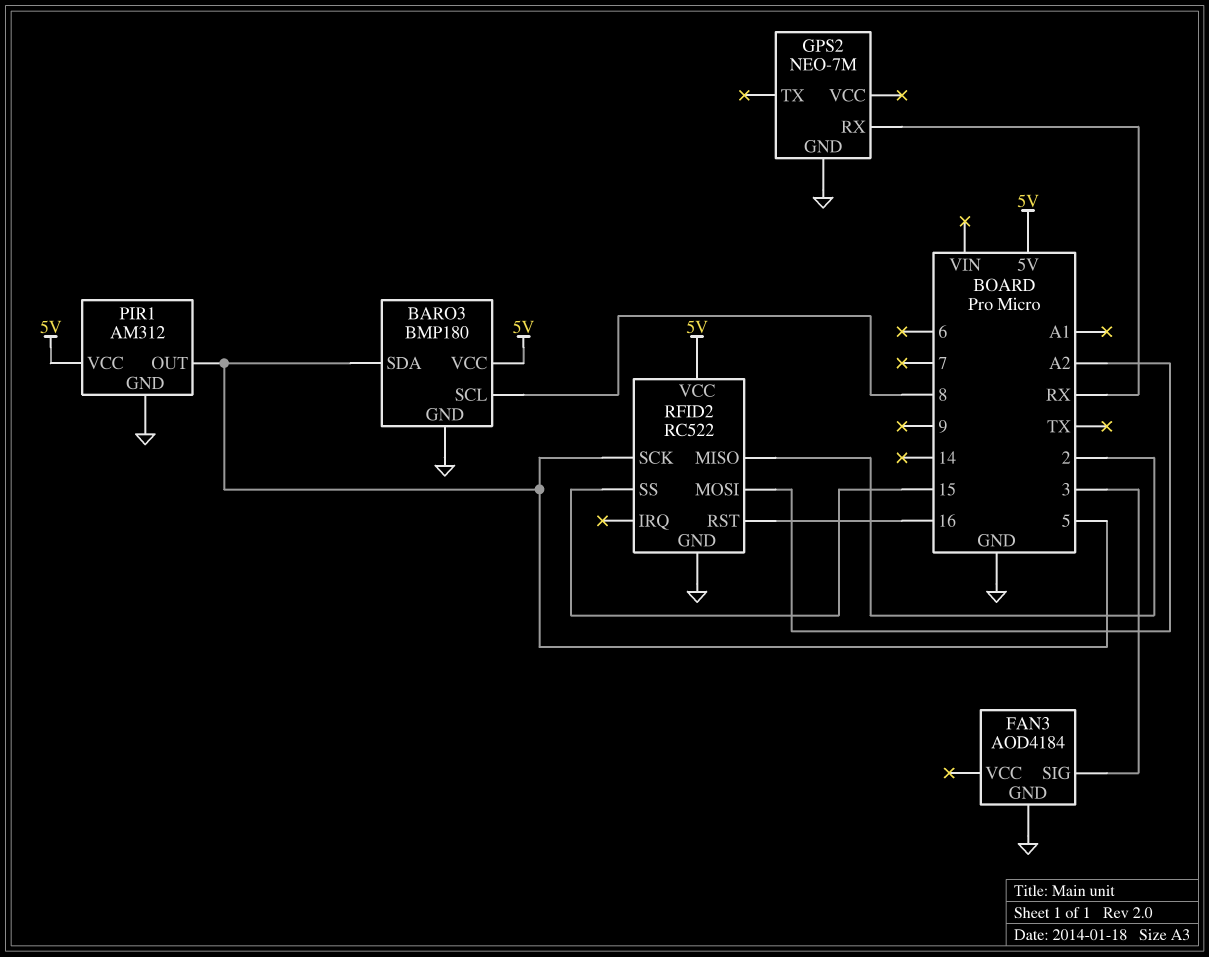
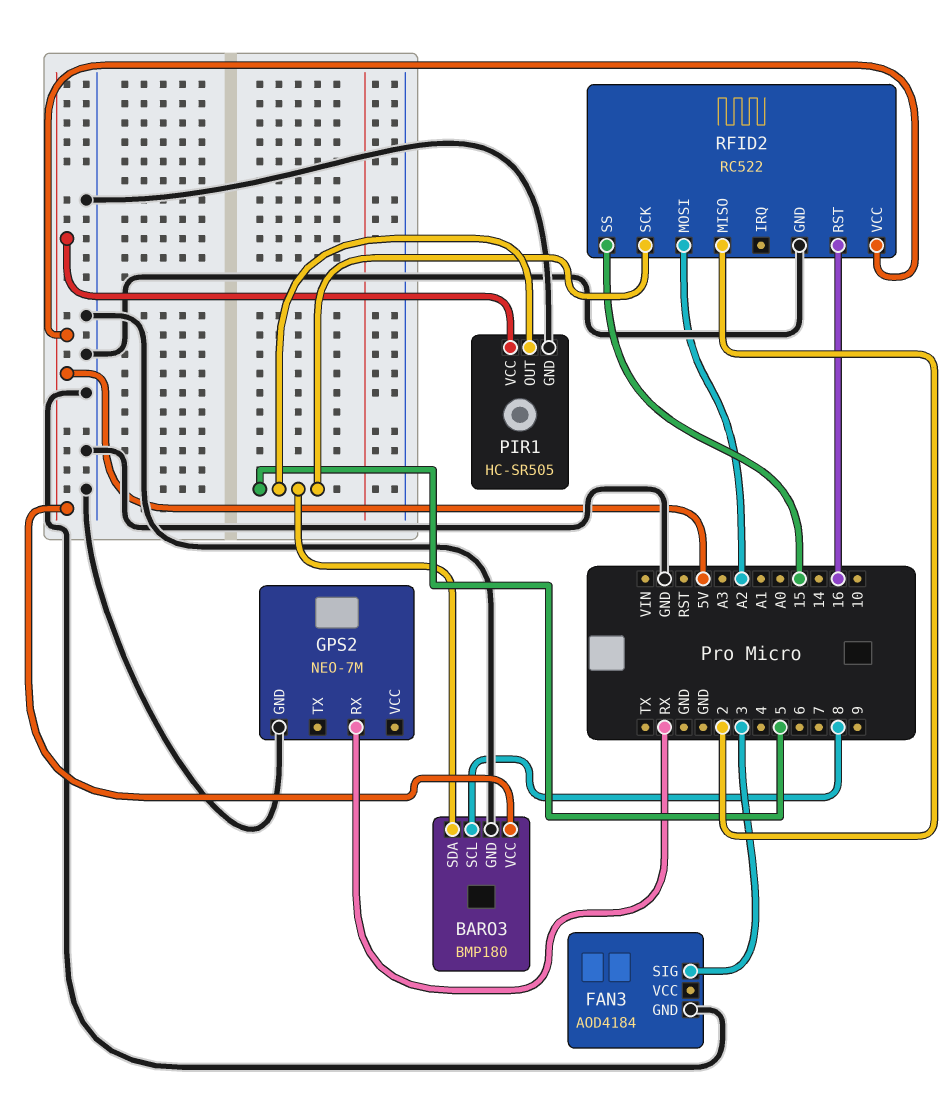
PIR1: AM312 -> HC-SR505

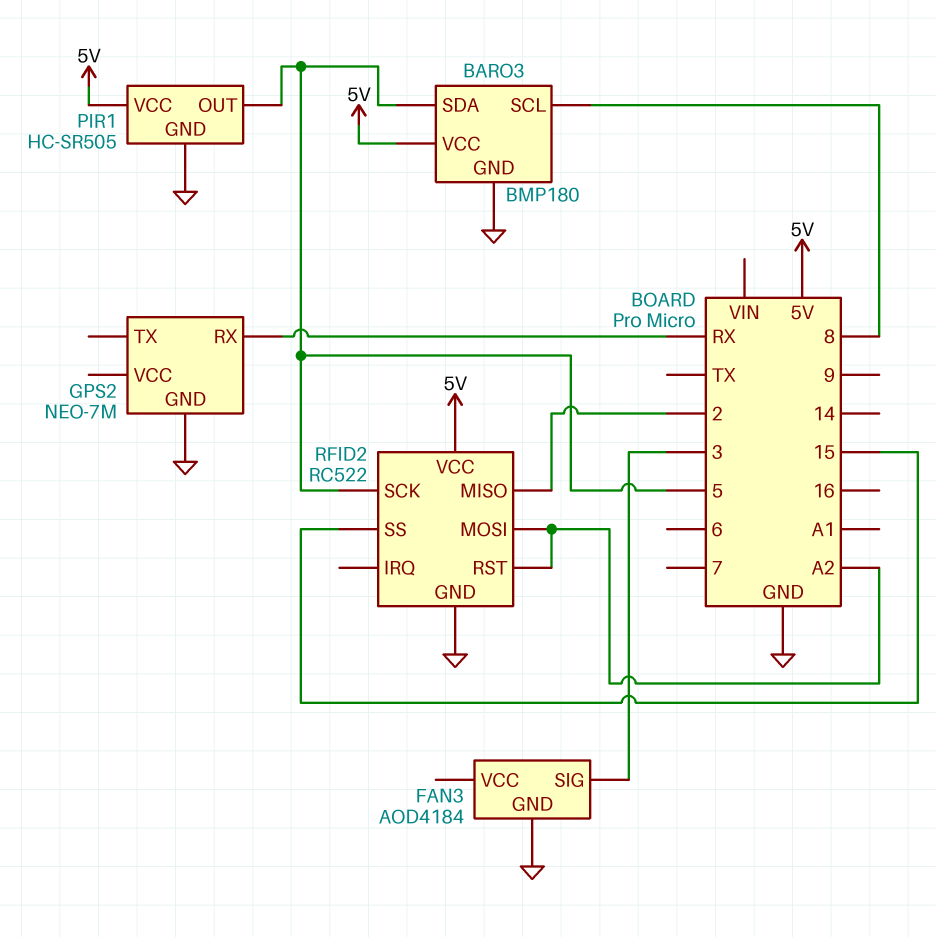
RFID2 pin RST: 16 -> A2

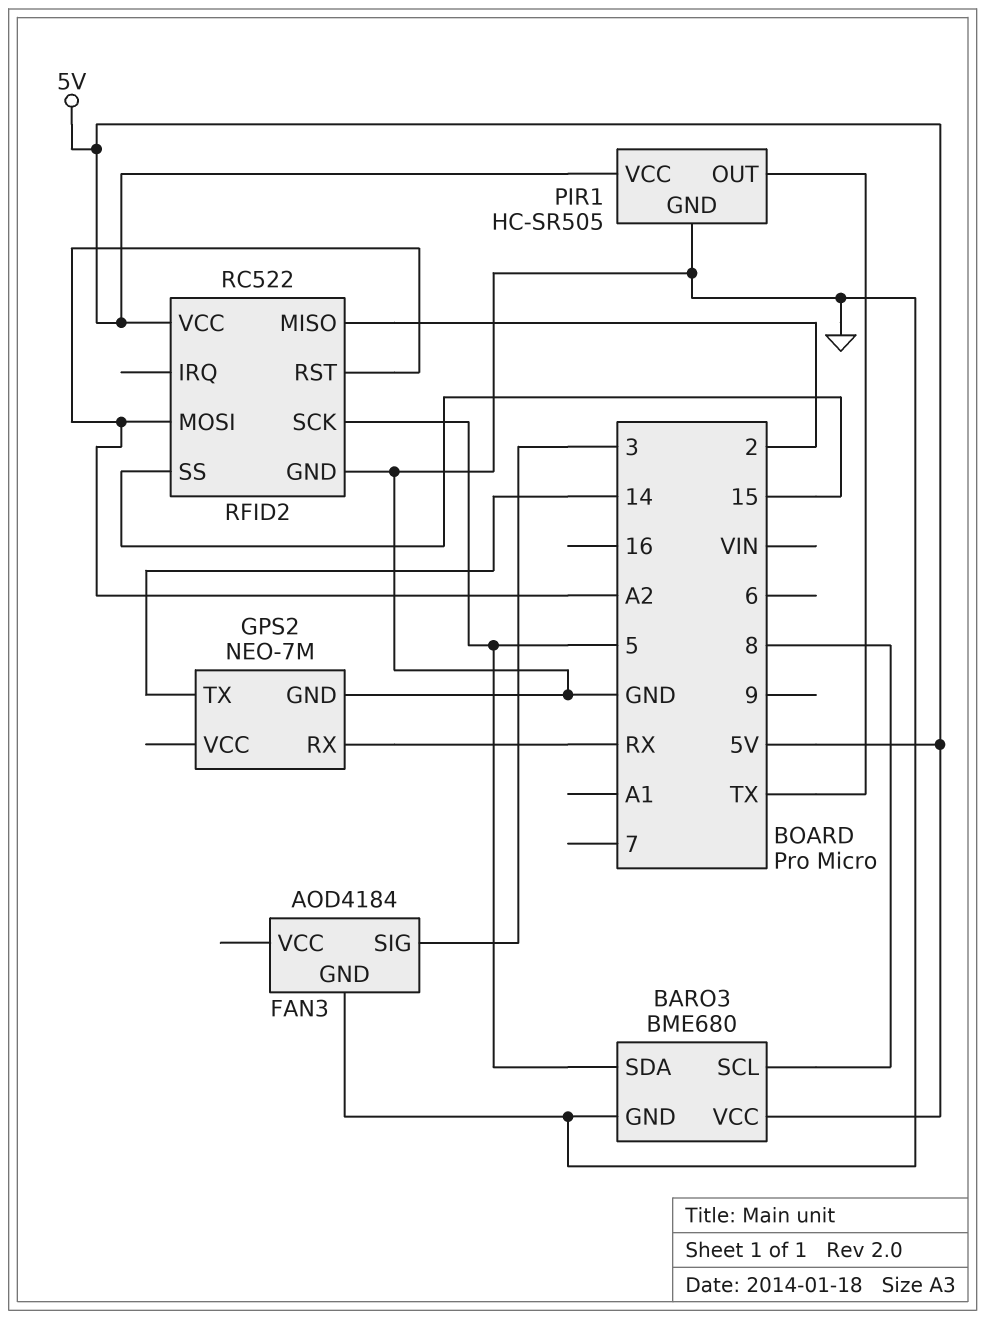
BARO3: BMP180 -> BME680
GPS2 pin TX: none -> 14
PIR1 pin OUT: 5 -> TX

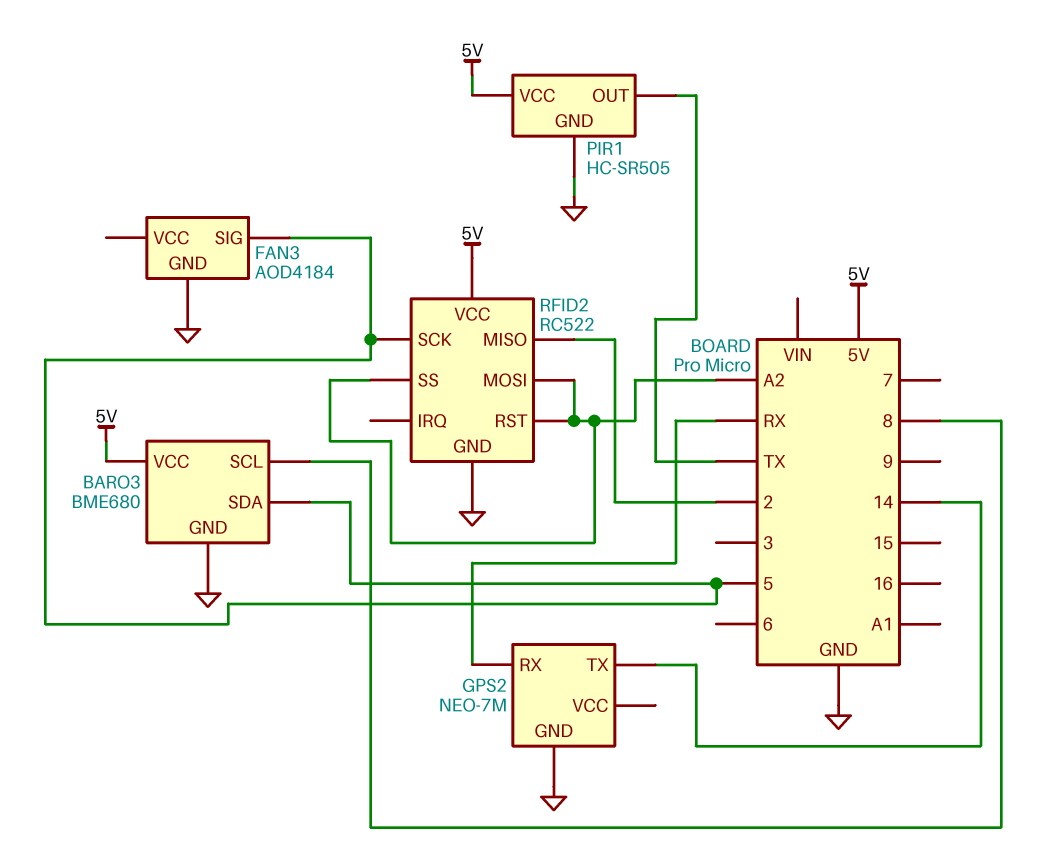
FAN3 pin SIG: 3 -> 5
RFID2 pin SS: 15 -> A2

